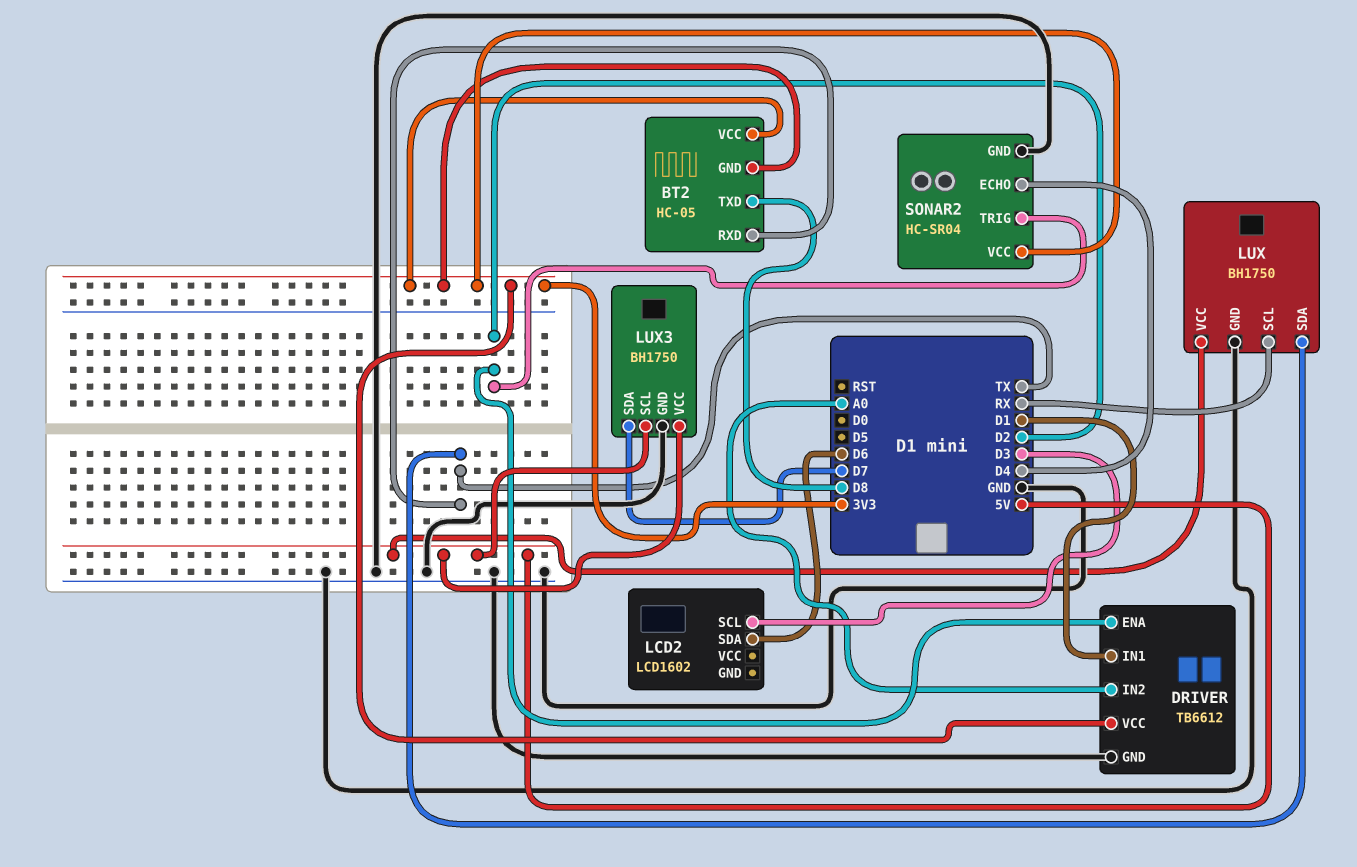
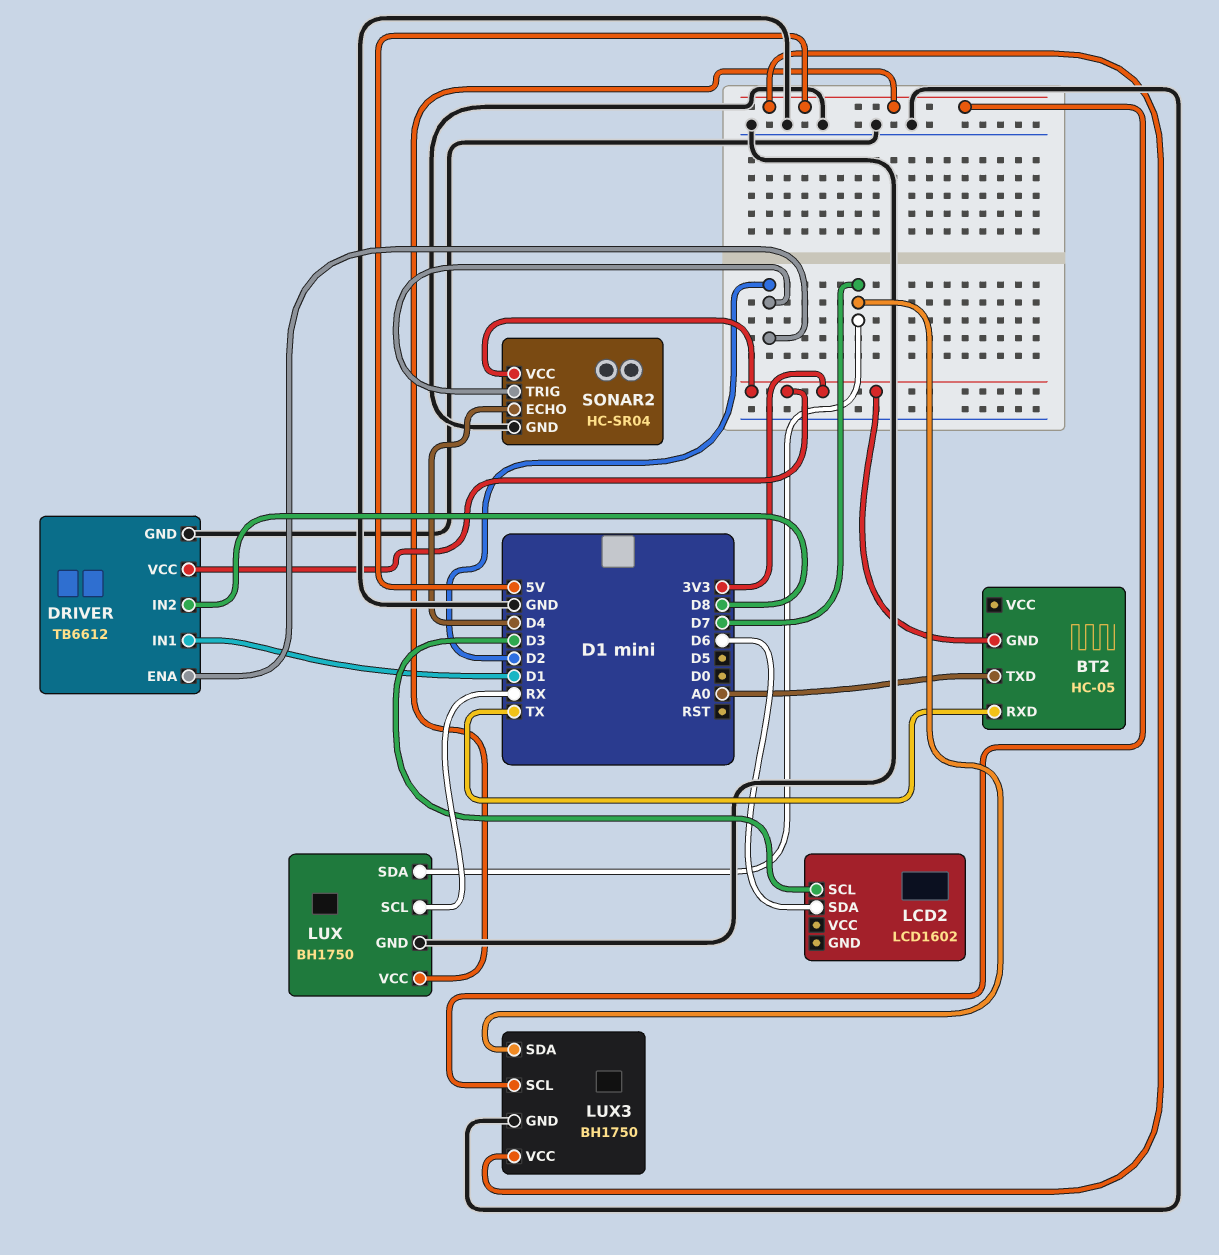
BT2 pin TXD: D8 -> A0
BT2 pin VCC: 3V3 -> none
DRIVER pin IN2: A0 -> D8
LUX pin SDA: TX -> D7

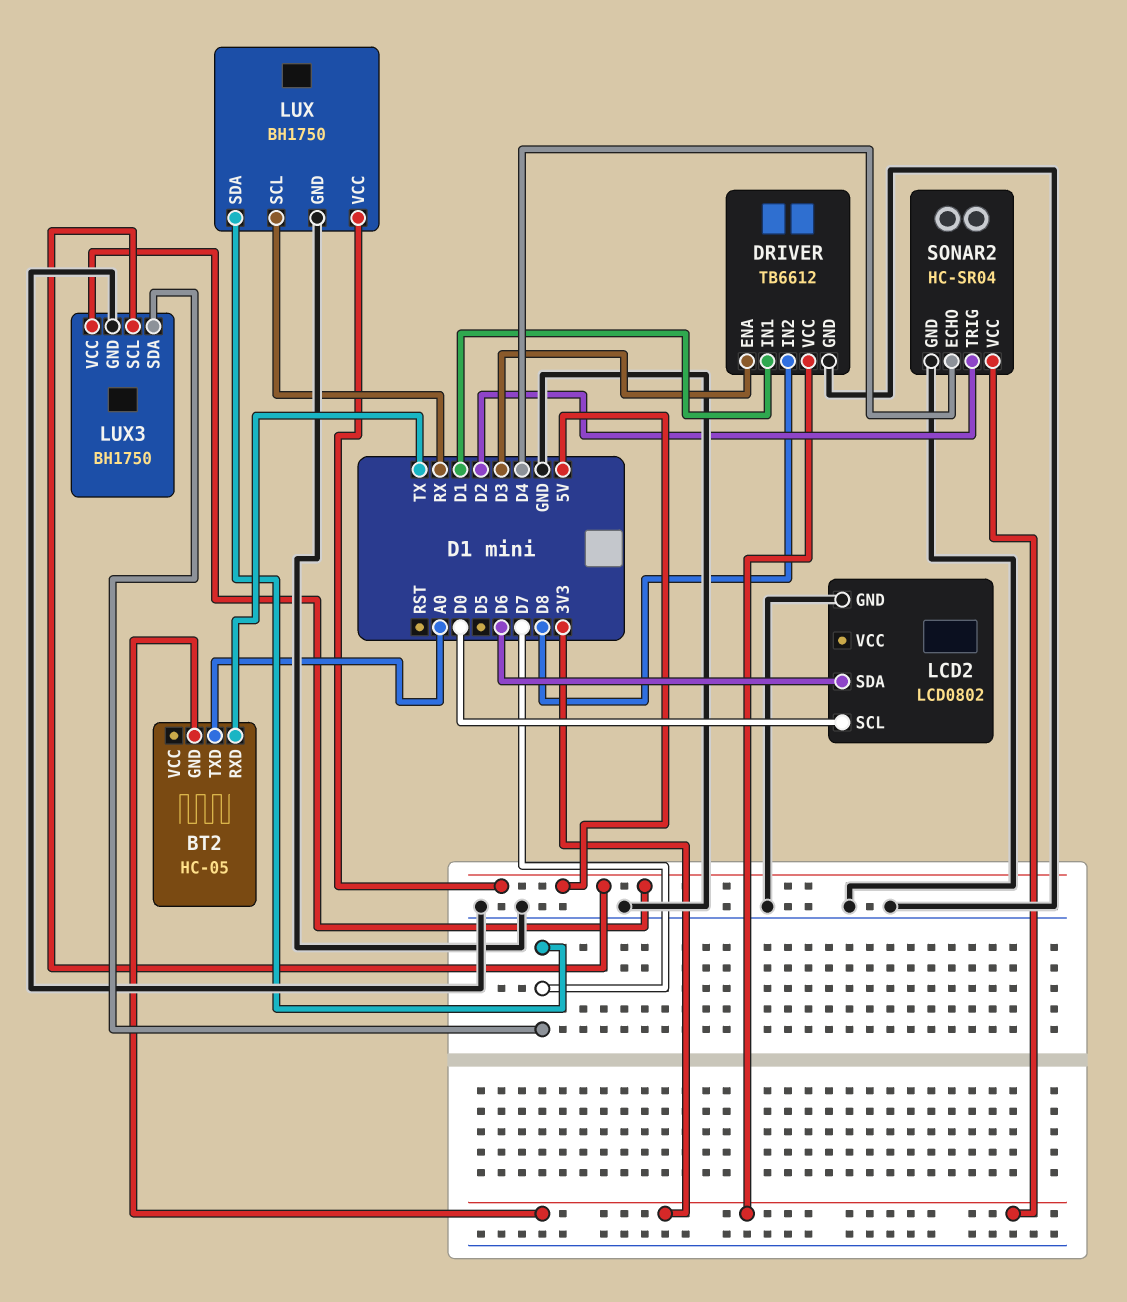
DRIVER pin ENA: D2 -> D3
LCD2: LCD1602 -> LCD0802
LCD2 pin GND: none -> GND
LCD2 pin SCL: D3 -> D0

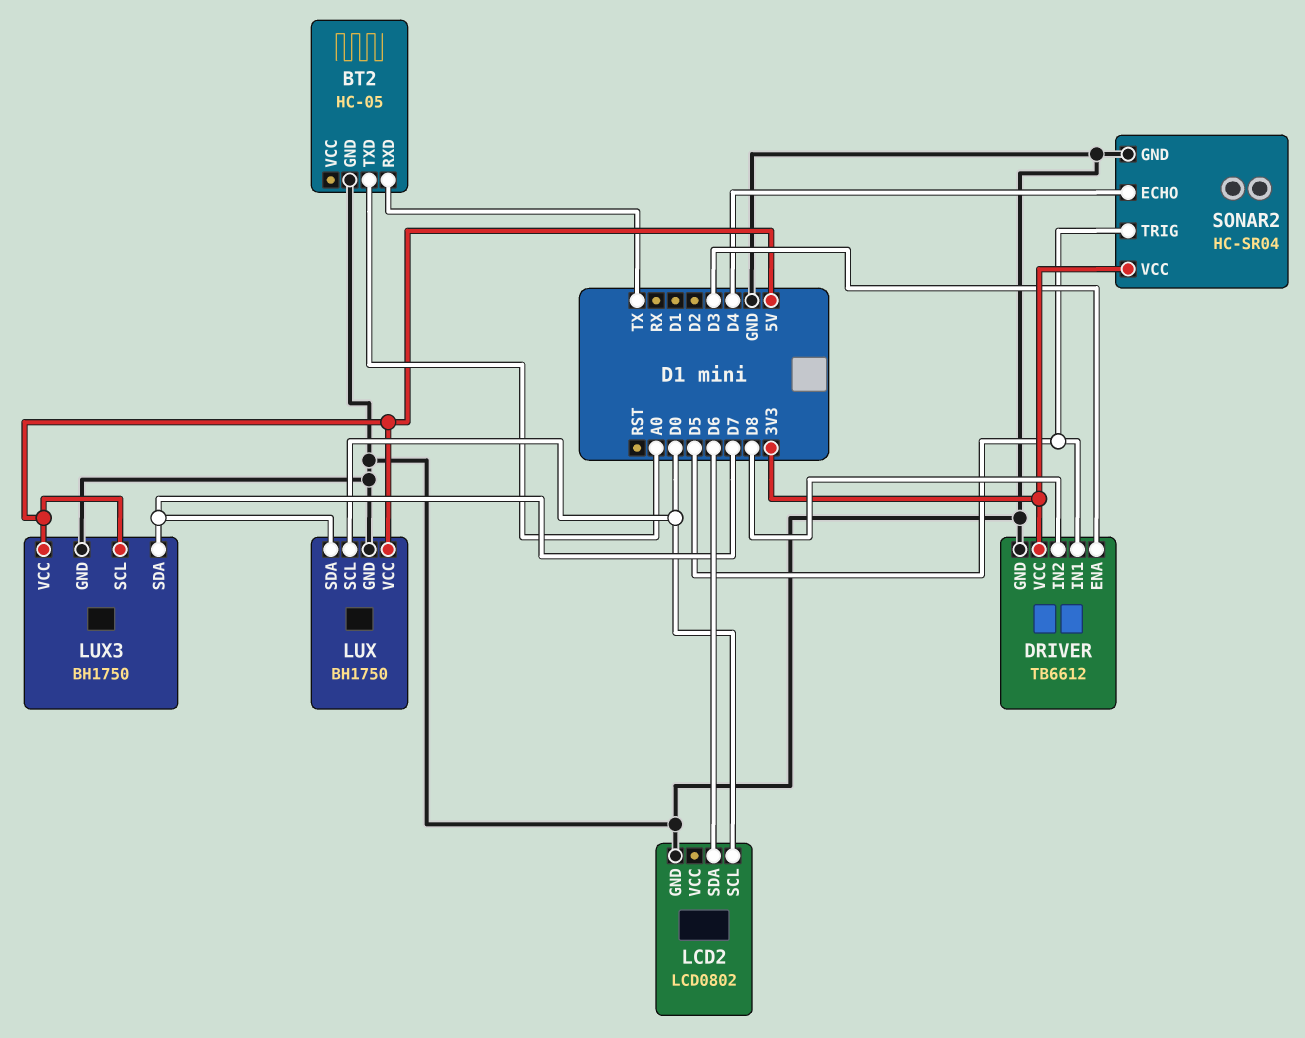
BT2 pin GND: 3V3 -> GND
DRIVER pin IN1: D1 -> D5
LUX pin SCL: RX -> D0
SONAR2 pin TRIG: D2 -> D5

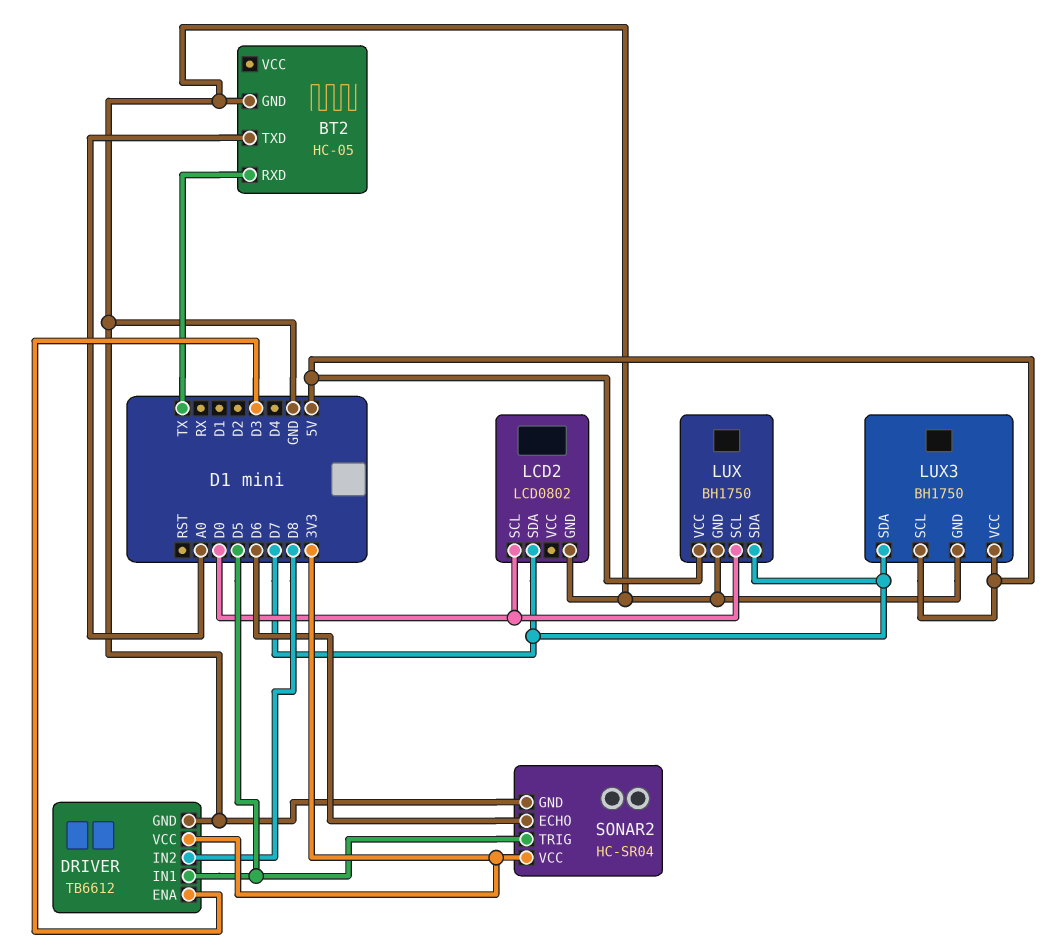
LCD2 pin SDA: D6 -> D7
SONAR2 pin ECHO: D4 -> D6

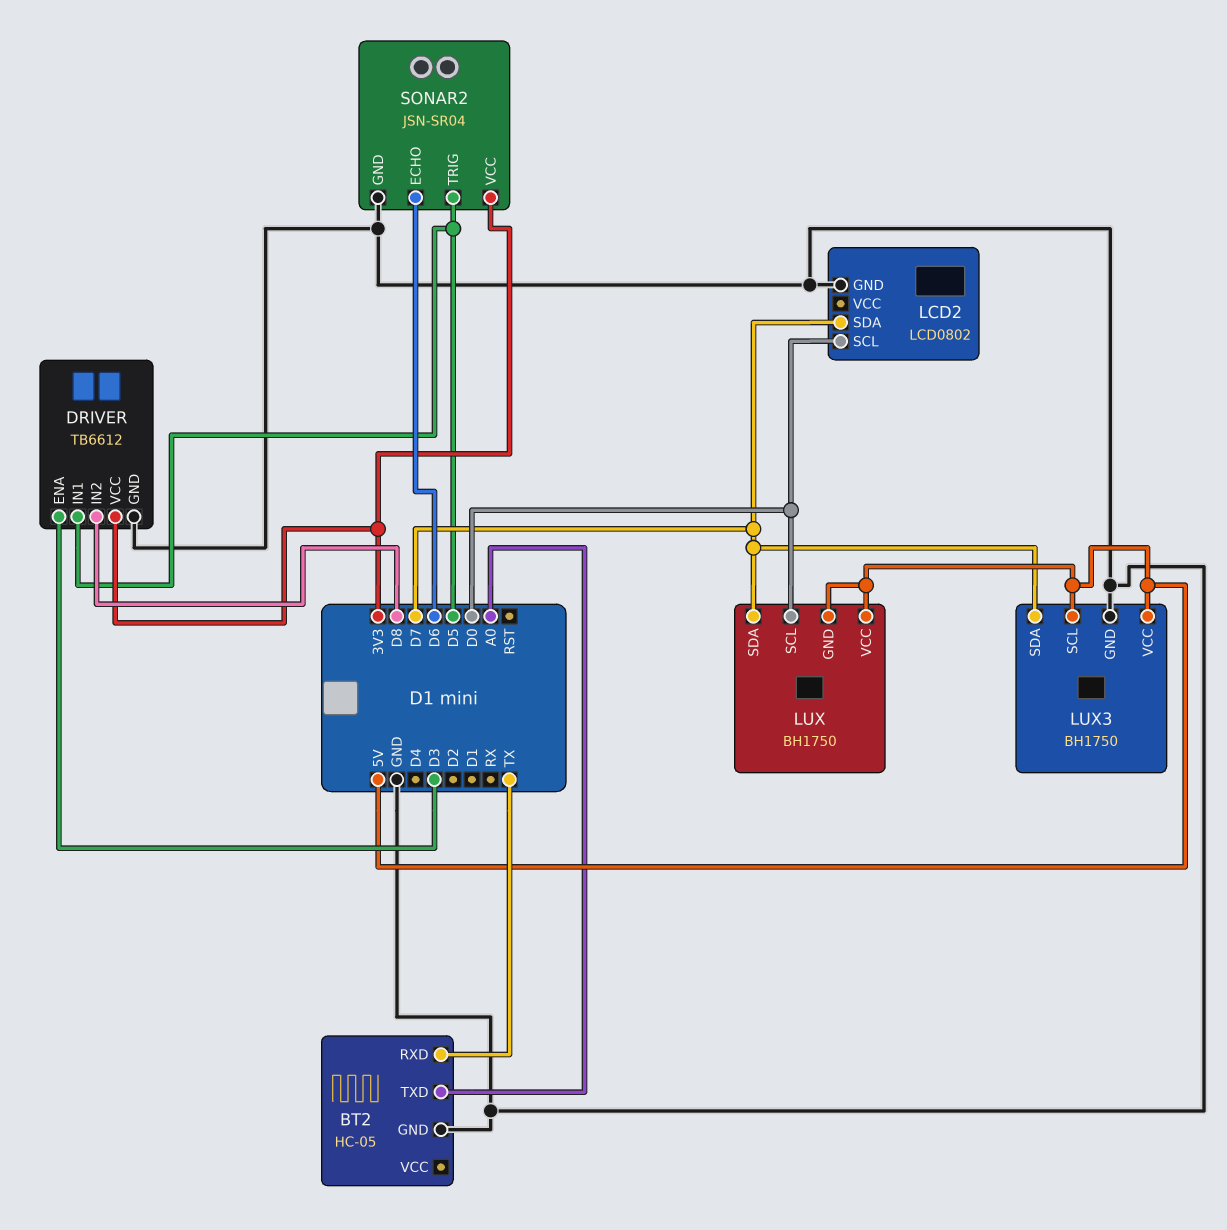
LUX pin GND: GND -> 5V
SONAR2: HC-SR04 -> JSN-SR04

